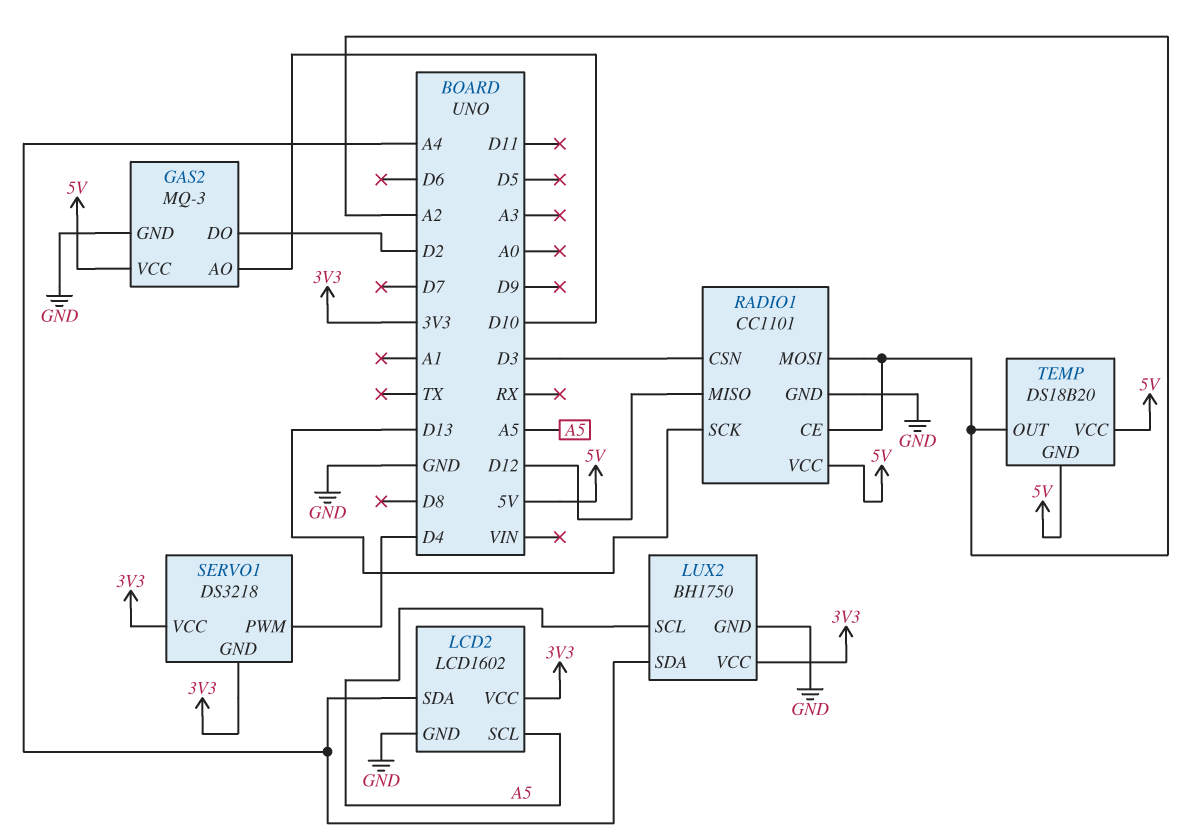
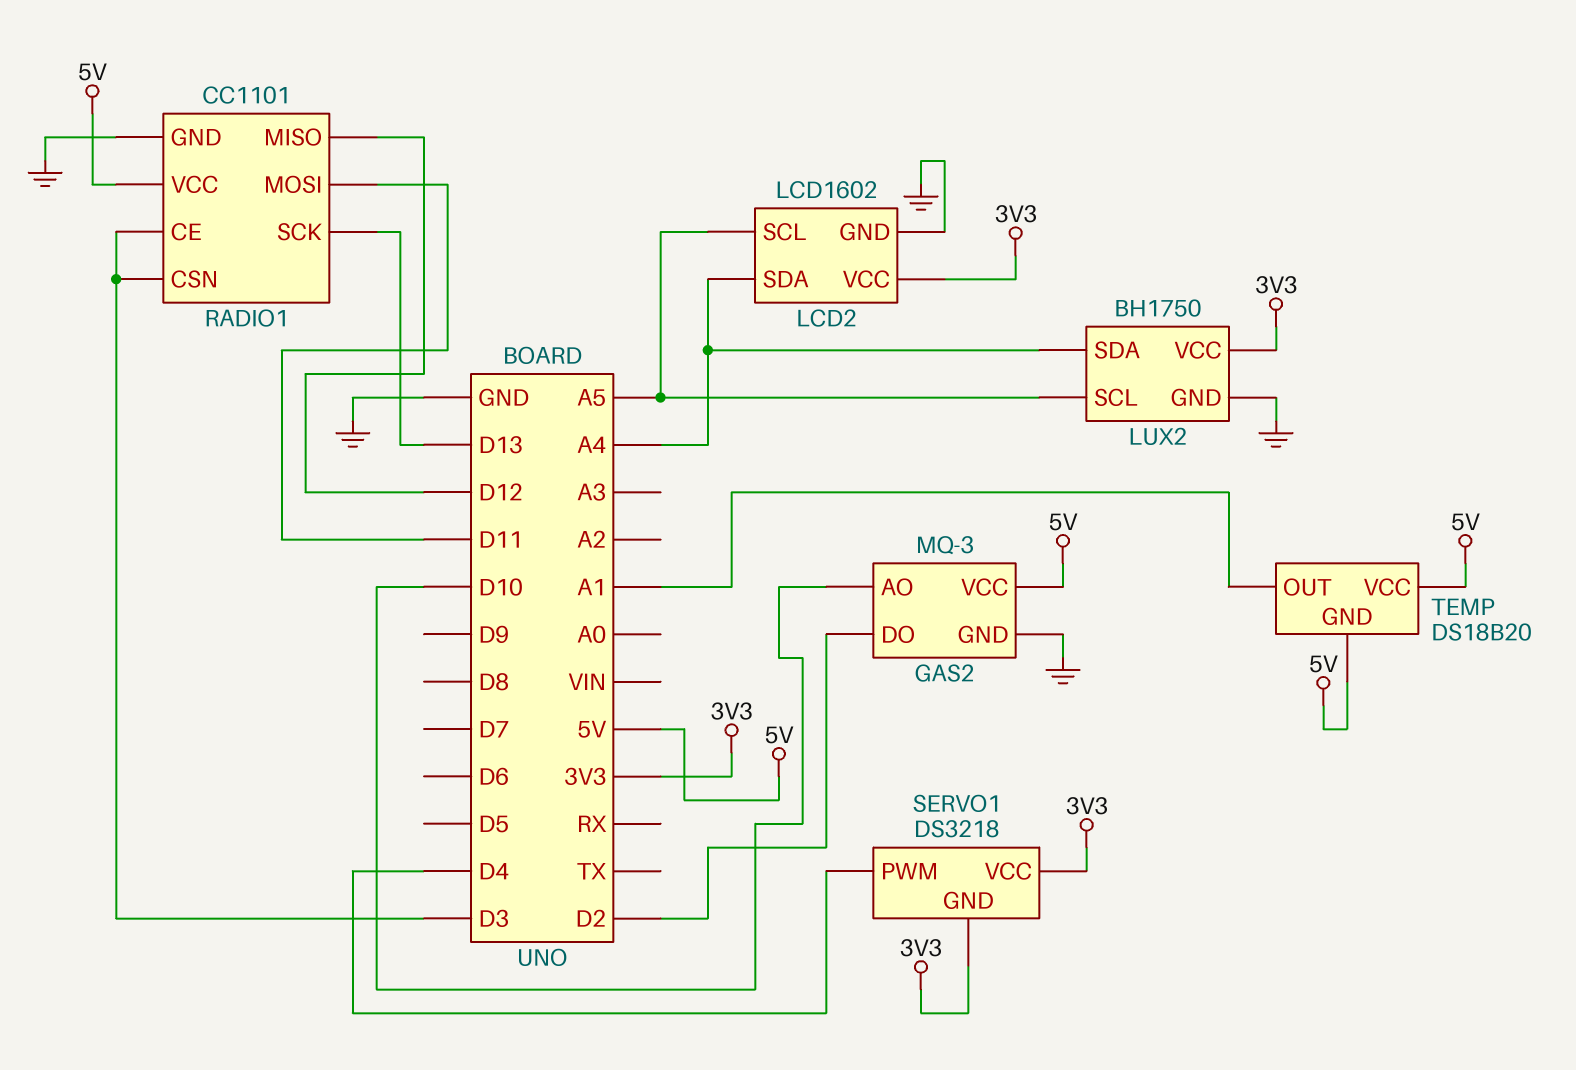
RADIO1 pin CE: A2 -> D3
RADIO1 pin MOSI: A2 -> D11
TEMP pin OUT: A2 -> A1

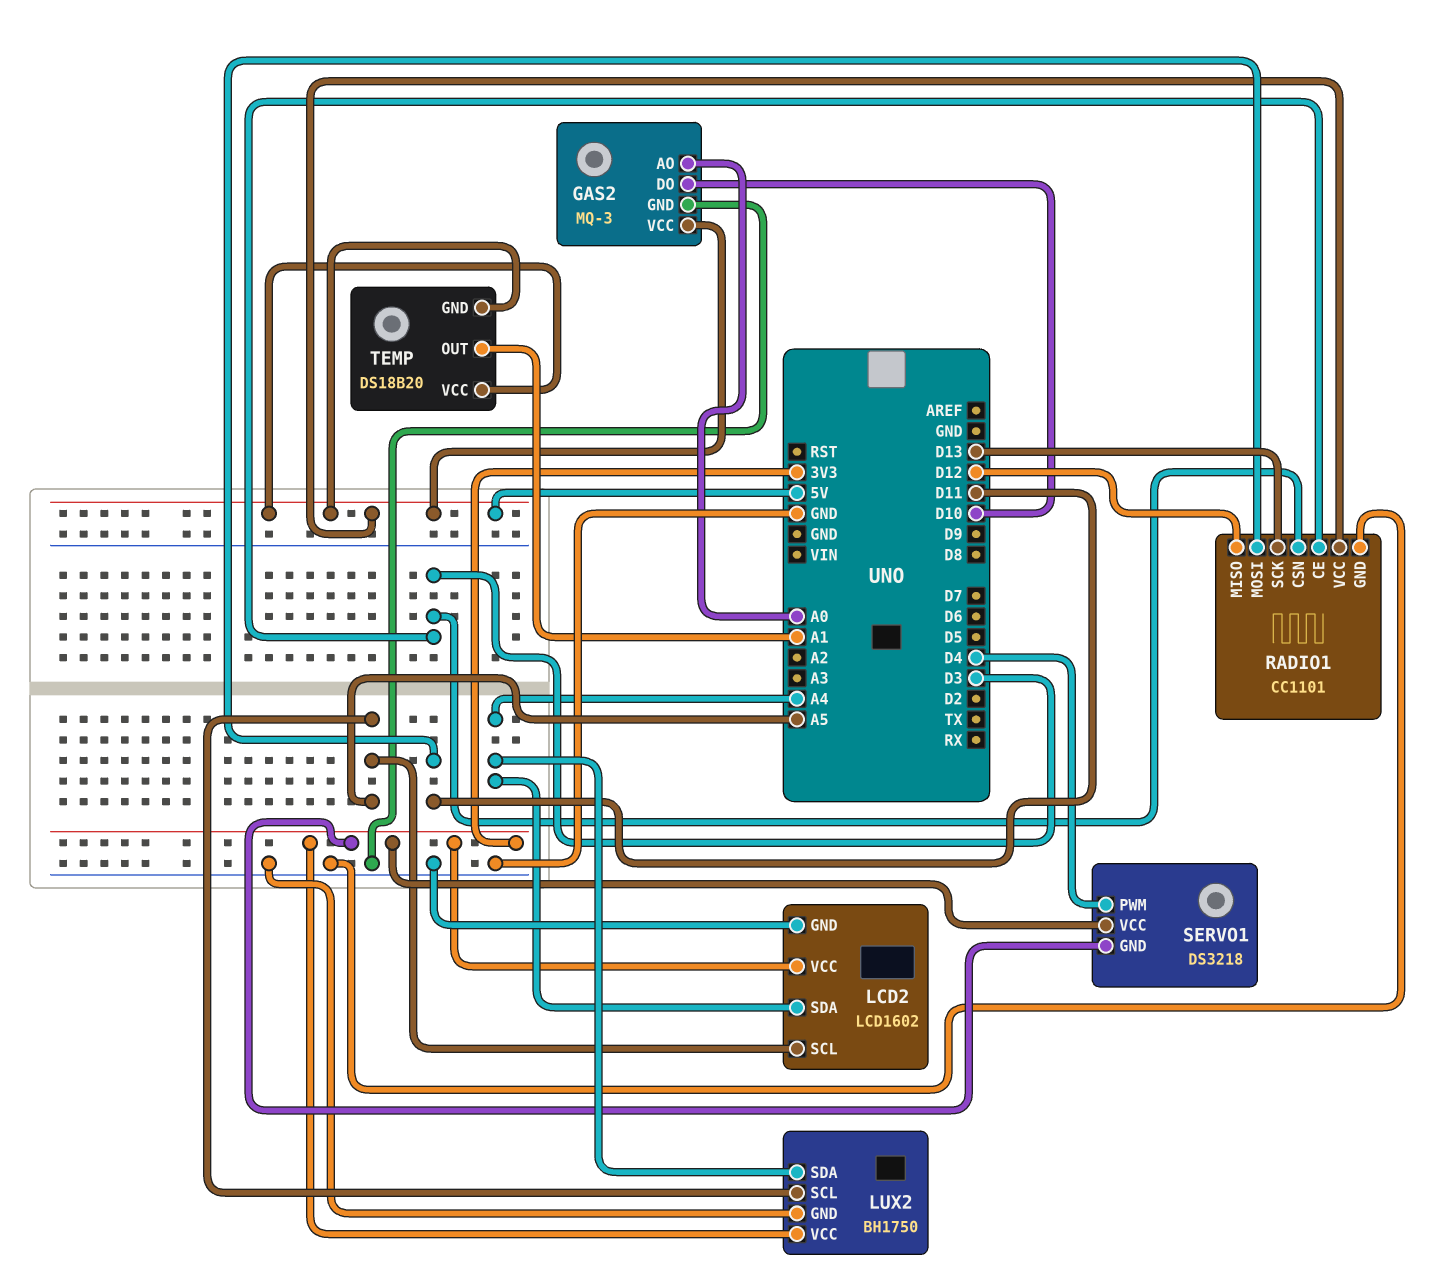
GAS2 pin AO: D10 -> A0
GAS2 pin DO: D2 -> D10

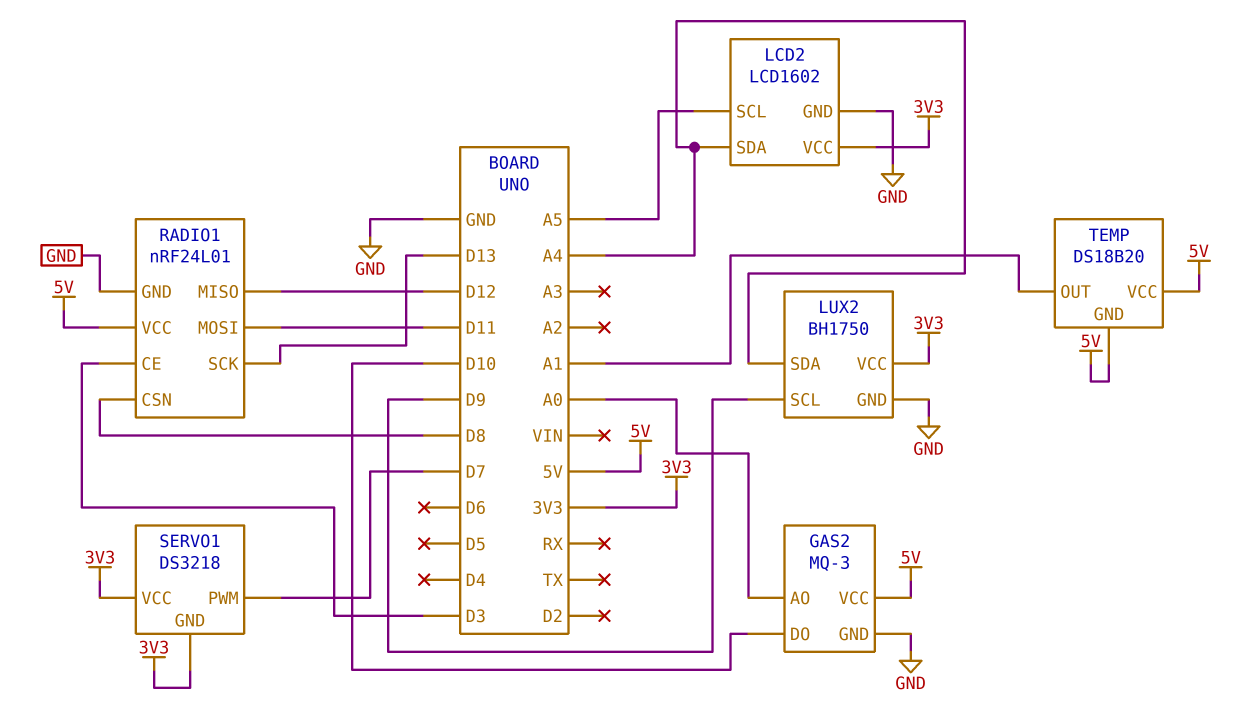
LUX2 pin SCL: A5 -> D9
RADIO1: CC1101 -> nRF24L01
RADIO1 pin CSN: D3 -> D8
SERVO1 pin PWM: D4 -> D7

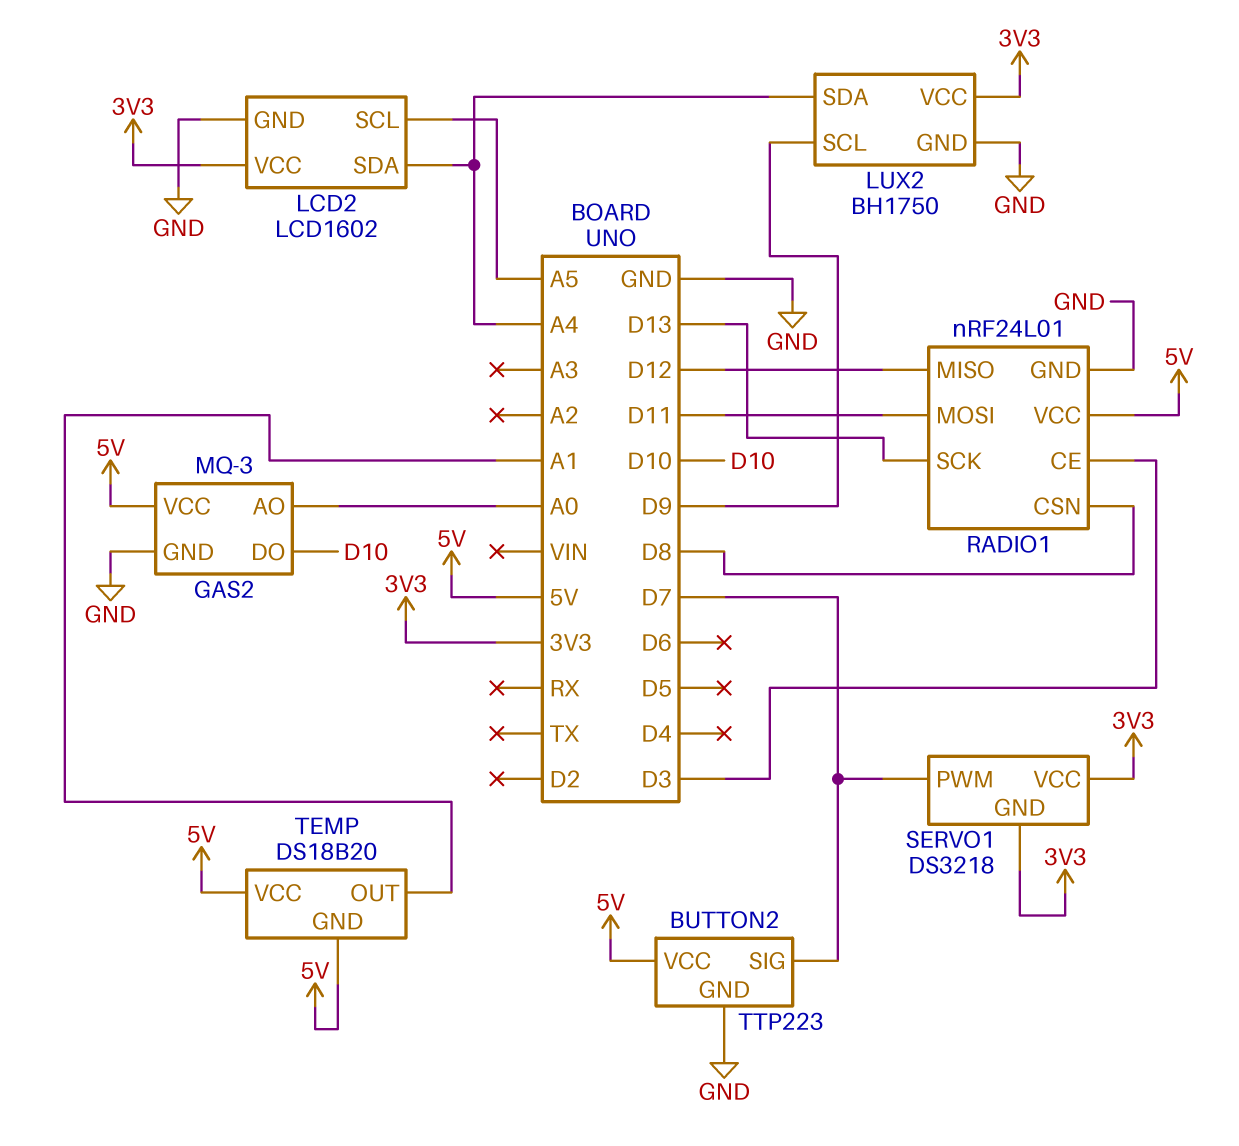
BUTTON2: none -> TTP223
BUTTON2 pin GND: none -> GND
BUTTON2 pin SIG: none -> D7
BUTTON2 pin VCC: none -> 5V

